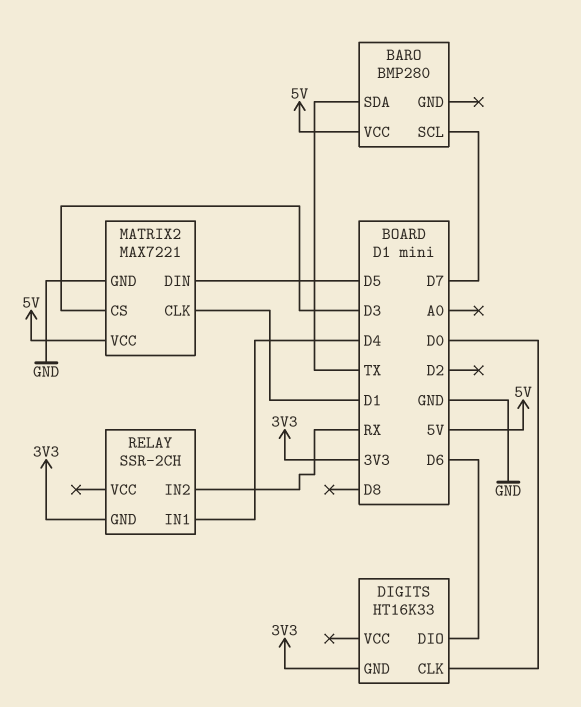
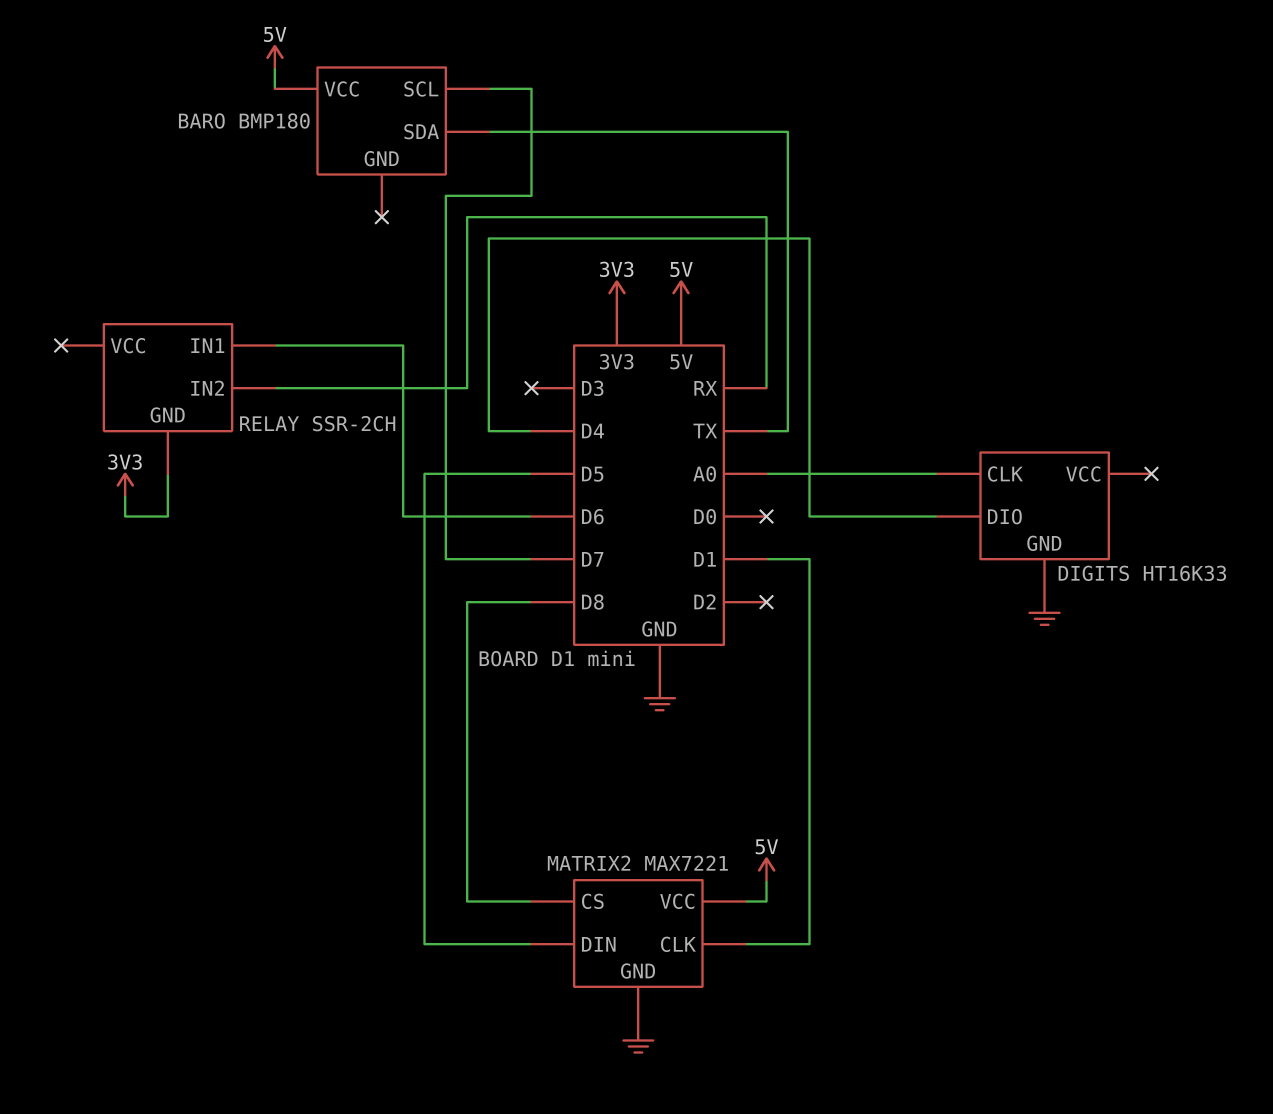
BARO: BMP280 -> BMP180
DIGITS pin CLK: D0 -> A0
DIGITS pin DIO: D6 -> D4
DIGITS pin GND: 3V3 -> GND
MATRIX2 pin CS: D3 -> D8
RELAY pin IN1: D4 -> D6

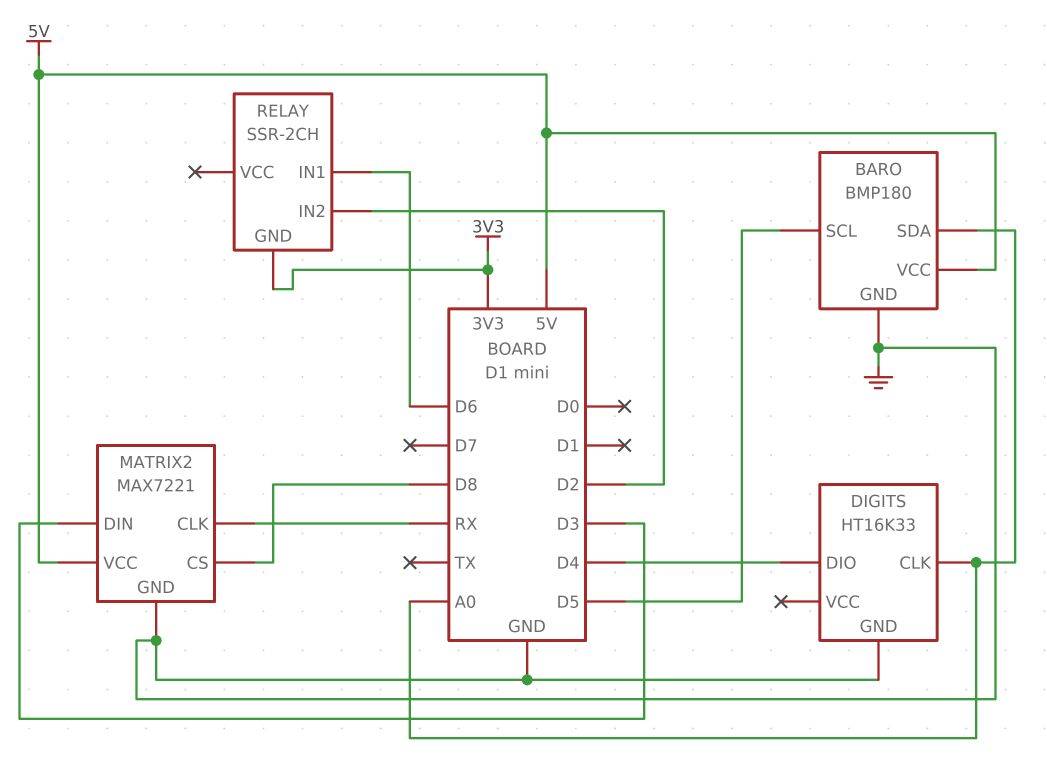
BARO pin GND: none -> GND
BARO pin SCL: D7 -> D5
BARO pin SDA: TX -> A0
MATRIX2 pin CLK: D1 -> RX
MATRIX2 pin DIN: D5 -> D3
RELAY pin IN2: RX -> D2

